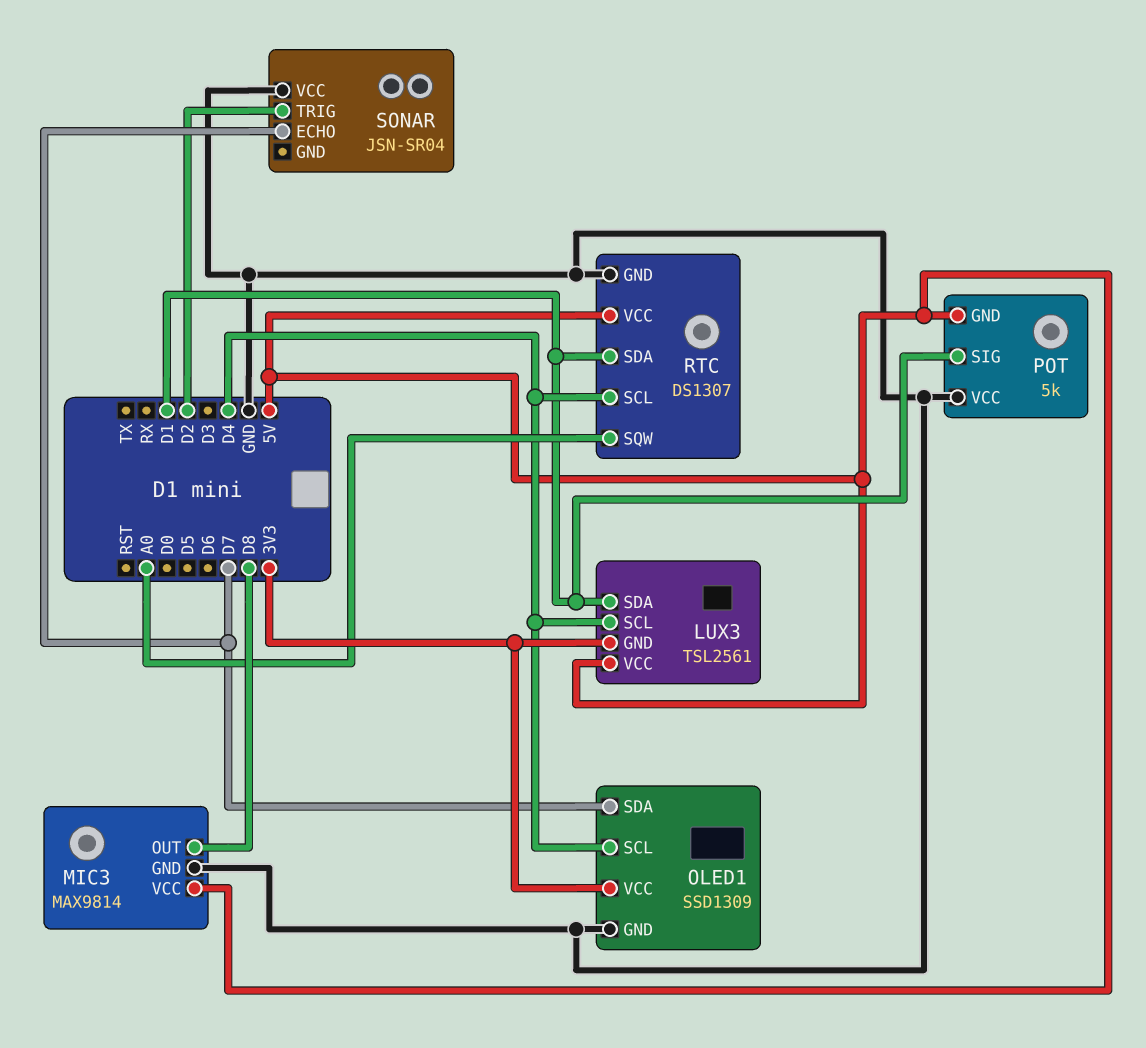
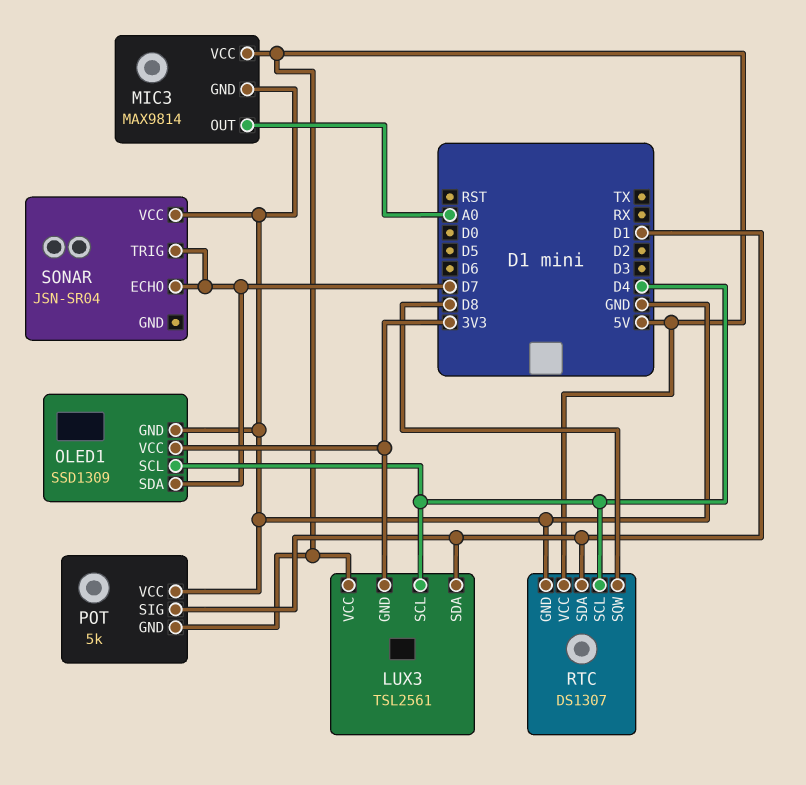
MIC3 pin OUT: D8 -> A0
RTC pin SQW: A0 -> D8
SONAR pin TRIG: D2 -> D7

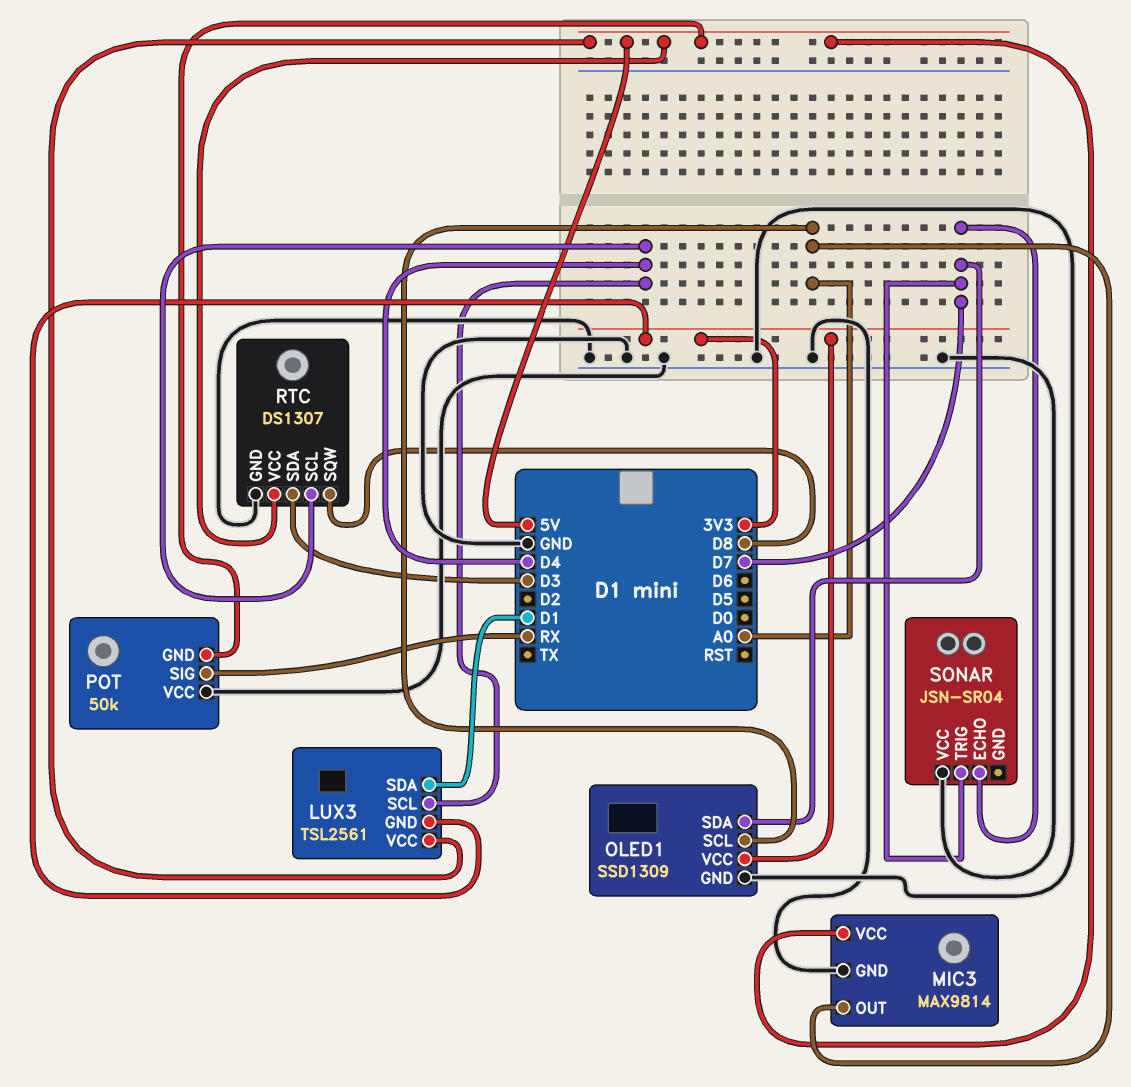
OLED1 pin SCL: D4 -> A0
POT: 5k -> 50k
POT pin SIG: D1 -> RX
RTC pin SDA: D1 -> D3

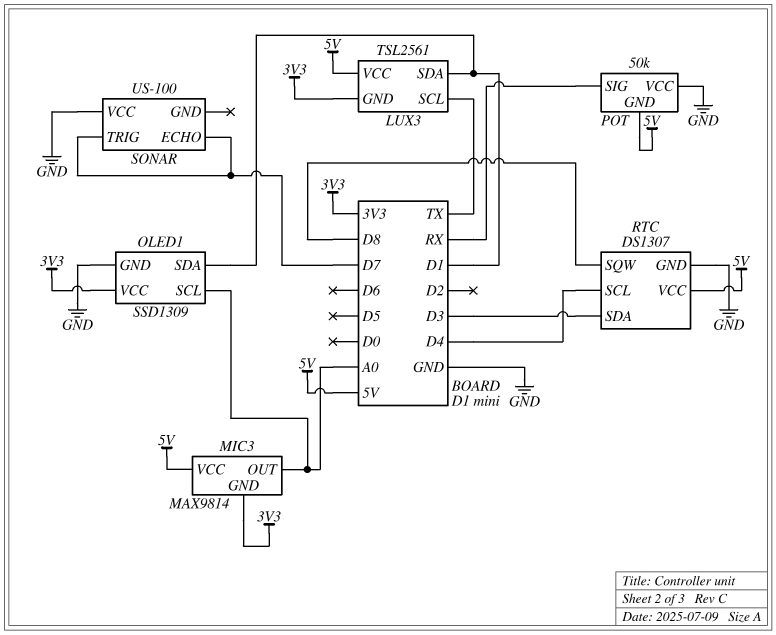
LUX3 pin SCL: D4 -> TX
MIC3 pin GND: GND -> 3V3
OLED1 pin SDA: D7 -> D1
SONAR: JSN-SR04 -> US-100

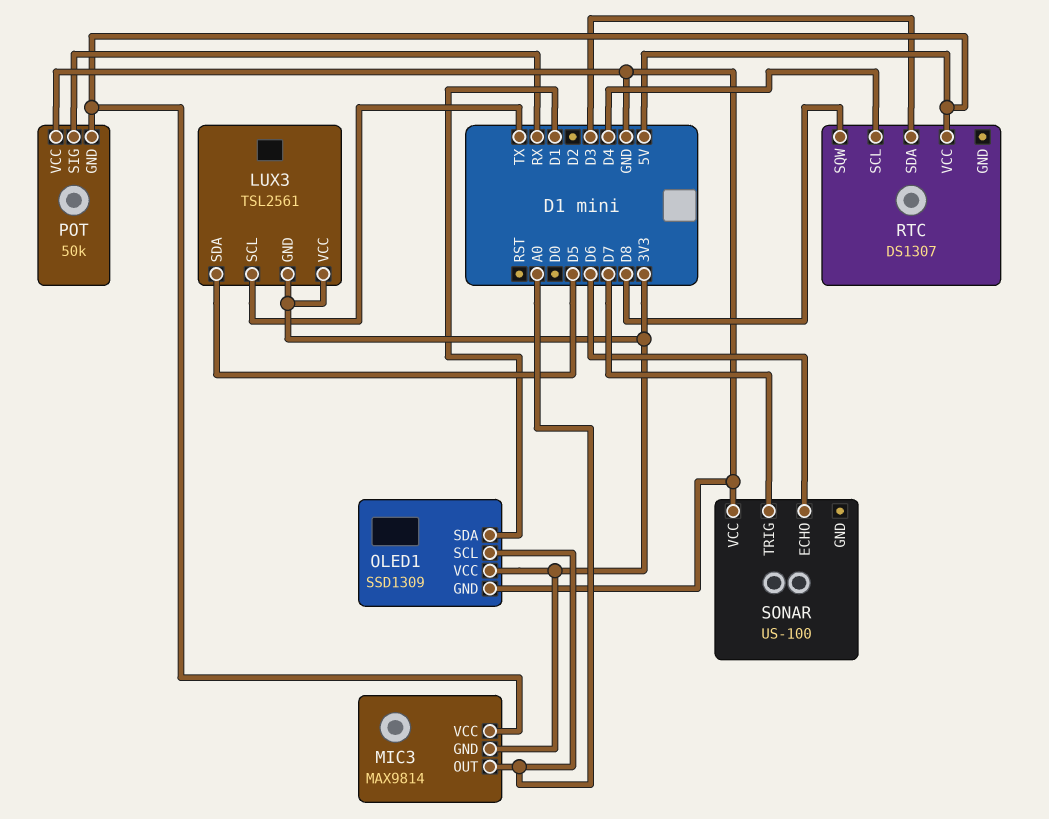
LUX3 pin SDA: D1 -> D5
LUX3 pin VCC: 5V -> 3V3
RTC pin GND: GND -> none
SONAR pin ECHO: D7 -> D6

